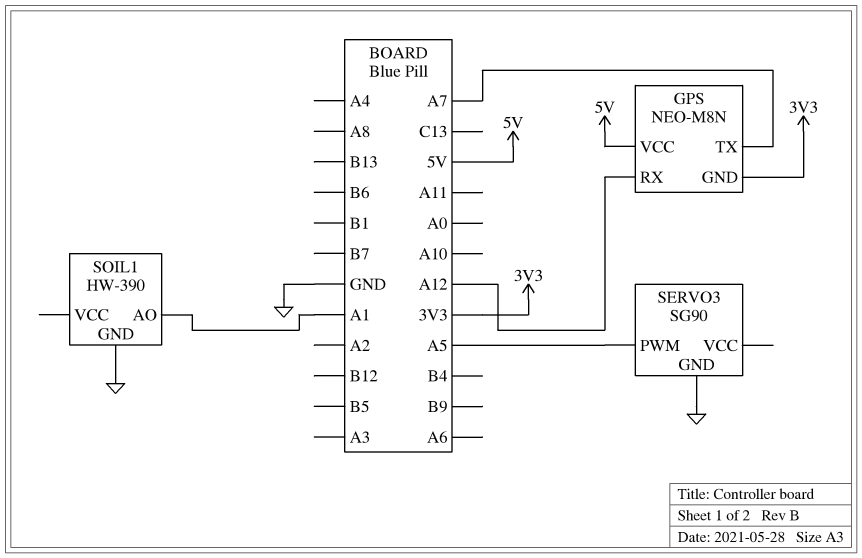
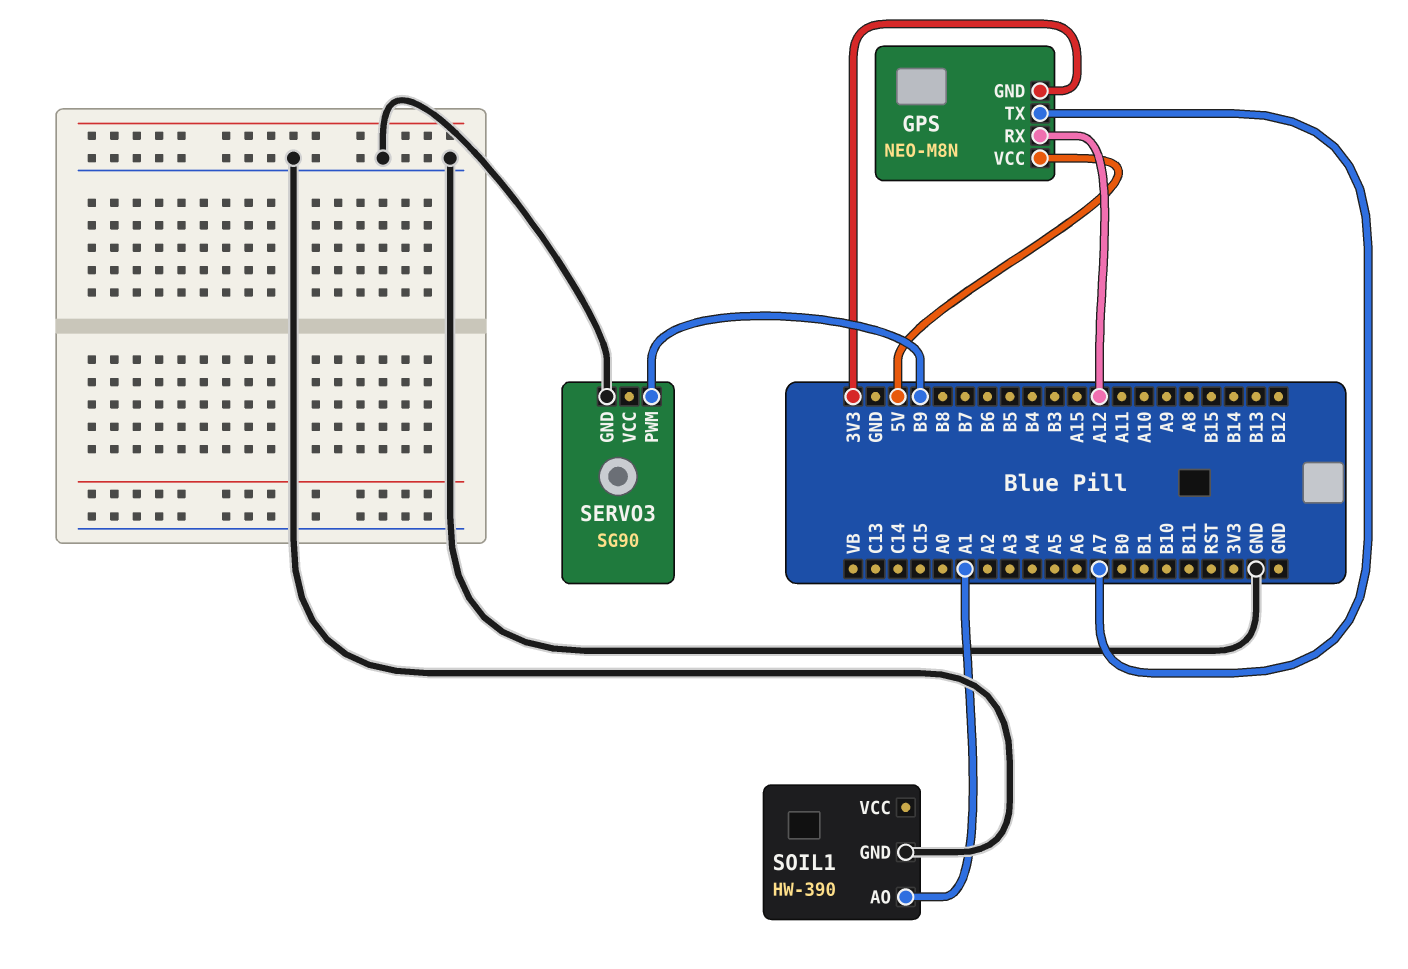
SERVO3 pin PWM: A5 -> B9

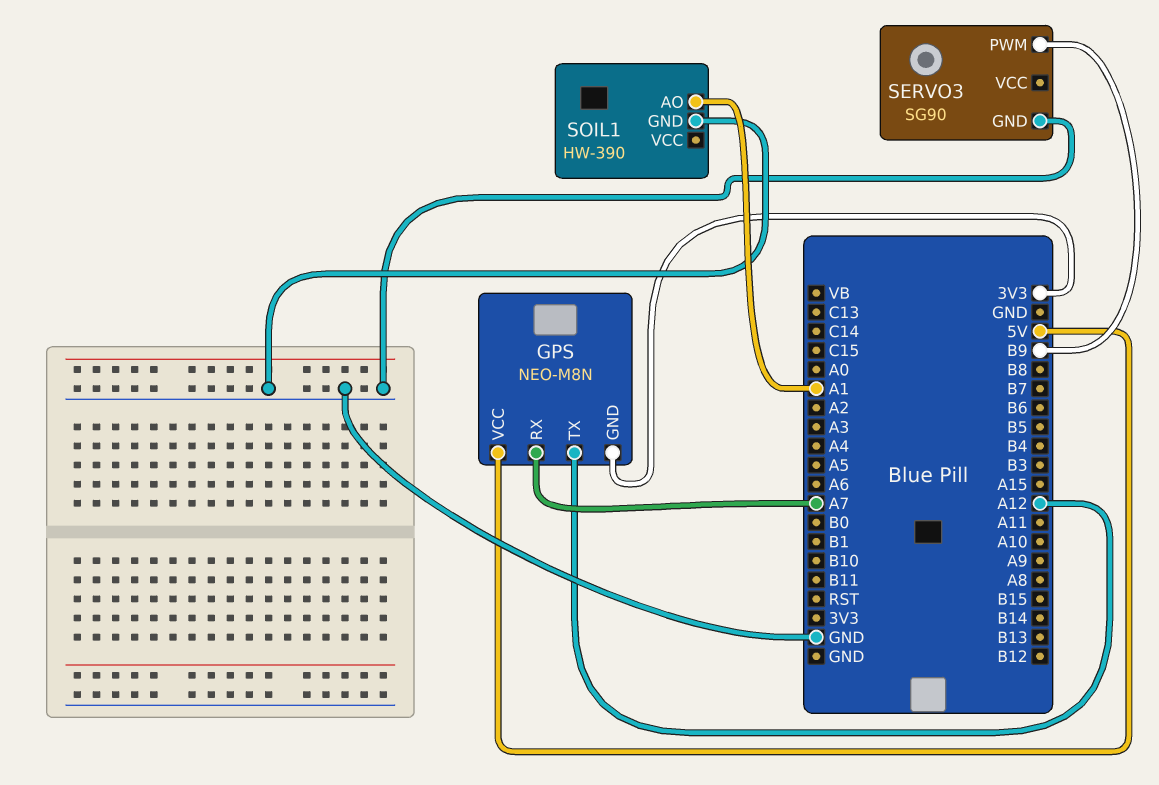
GPS pin RX: A12 -> A7
GPS pin TX: A7 -> A12

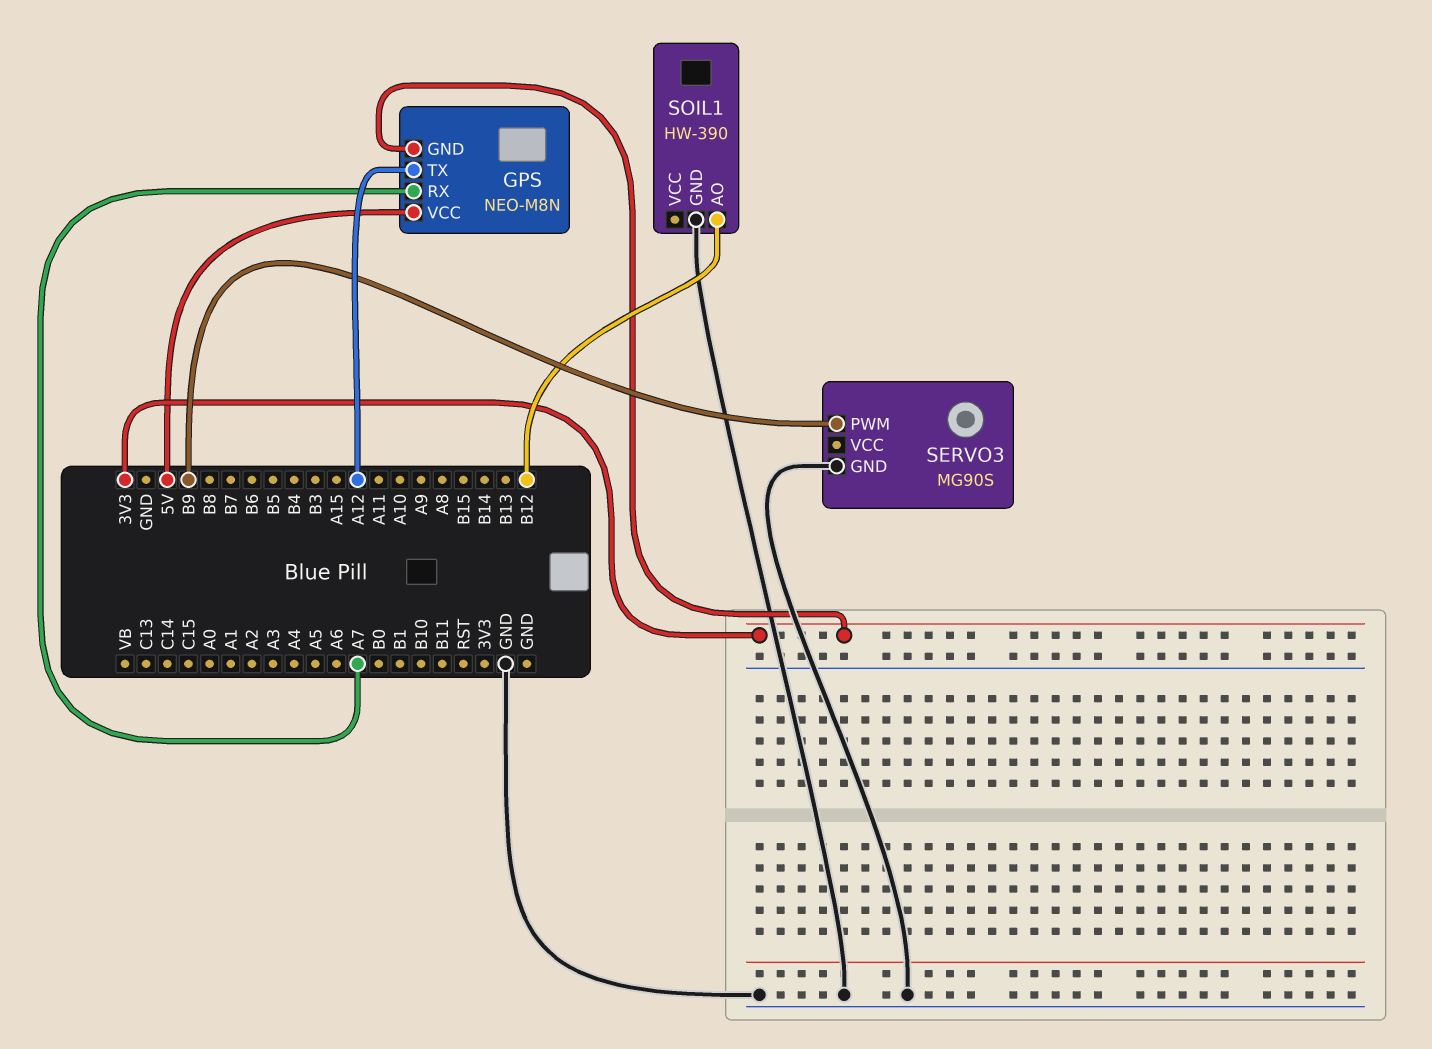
SERVO3: SG90 -> MG90S
SOIL1 pin AO: A1 -> B12

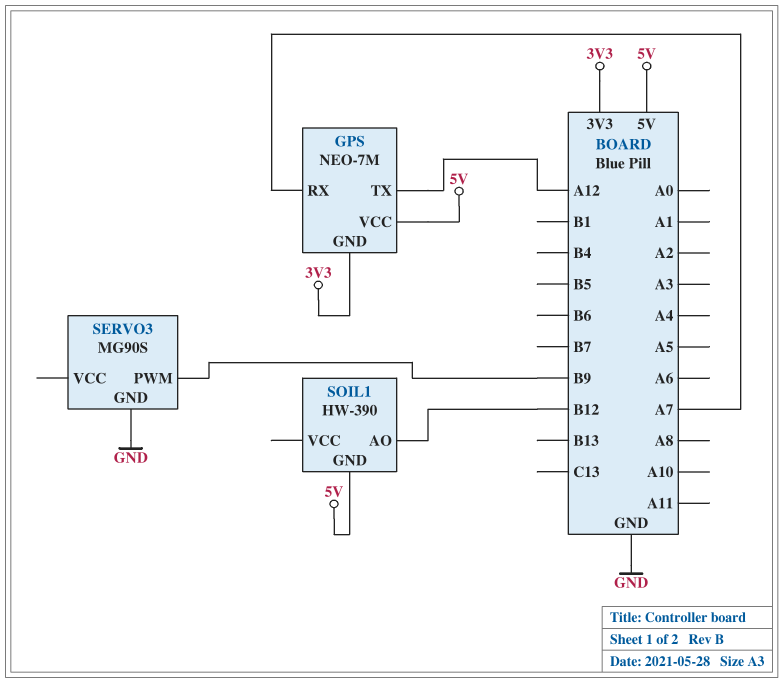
GPS: NEO-M8N -> NEO-7M
SOIL1 pin GND: GND -> 5V

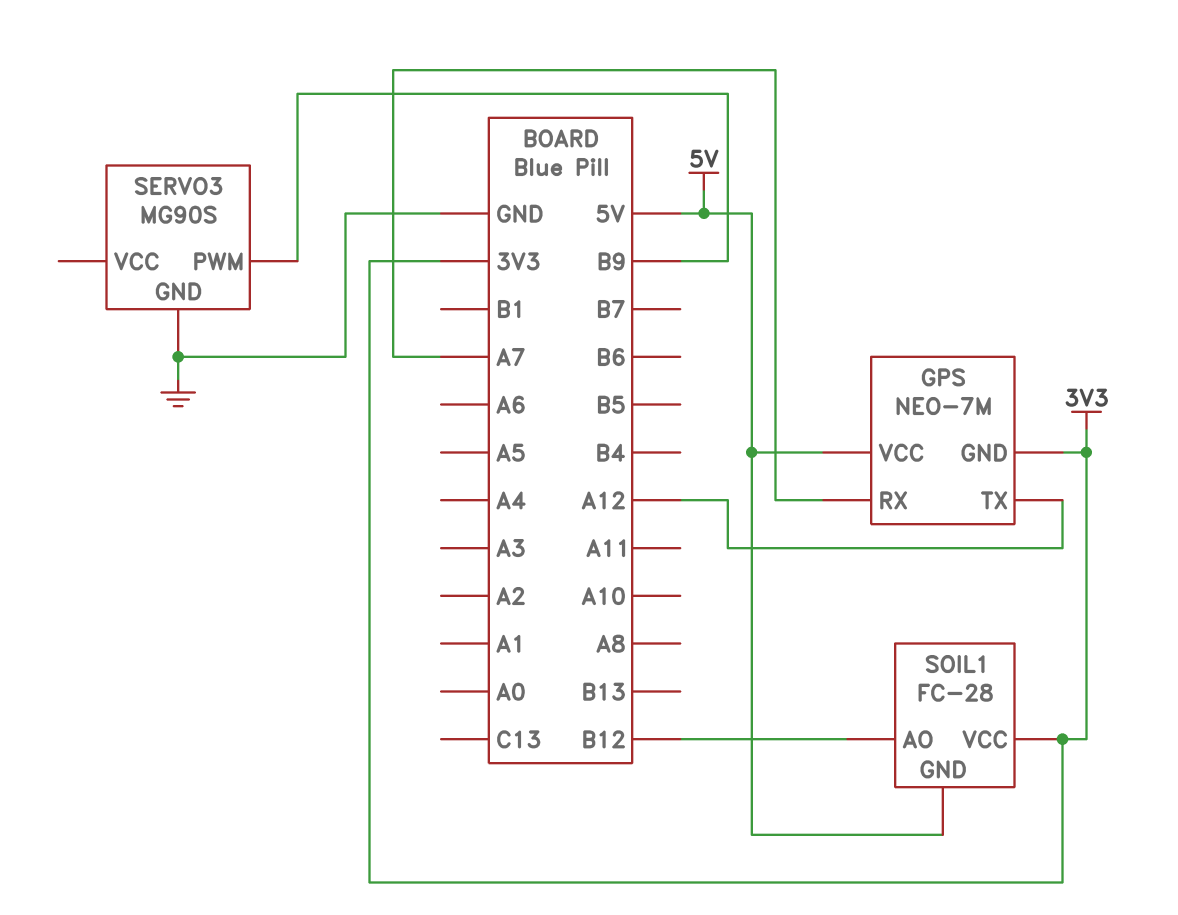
SOIL1: HW-390 -> FC-28
SOIL1 pin VCC: none -> 3V3

